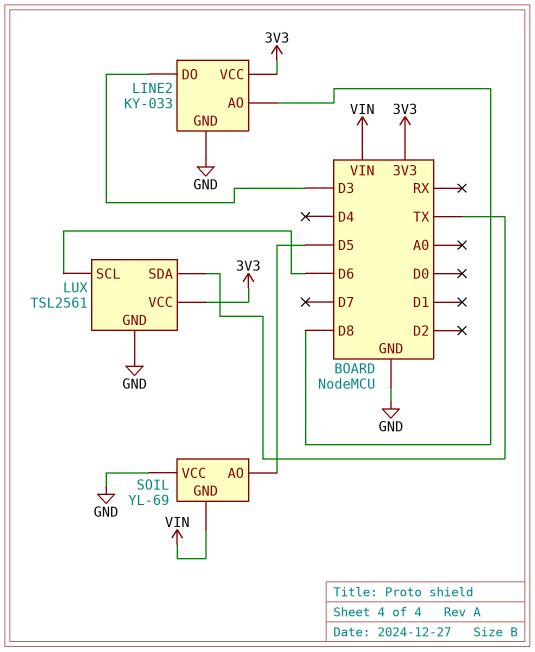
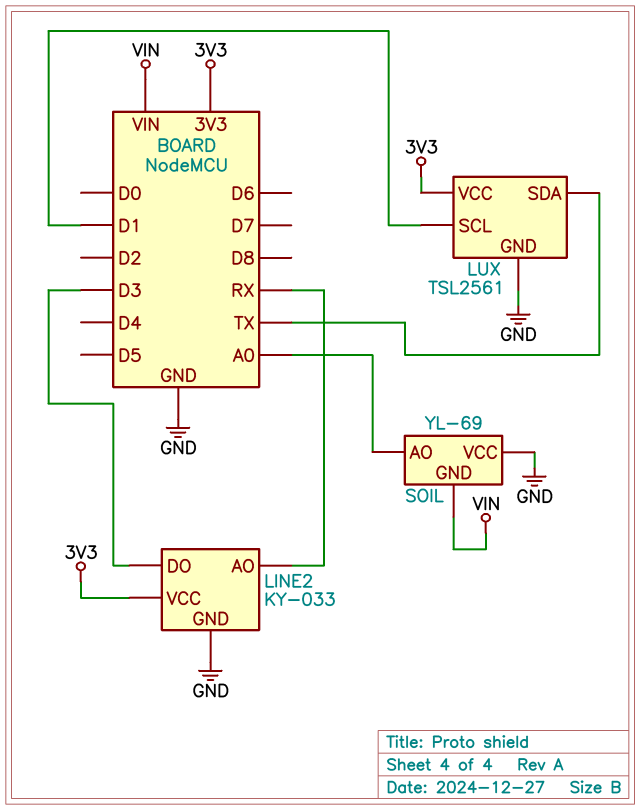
LINE2 pin AO: D8 -> RX
LUX pin SCL: D6 -> D1
SOIL pin AO: D5 -> A0

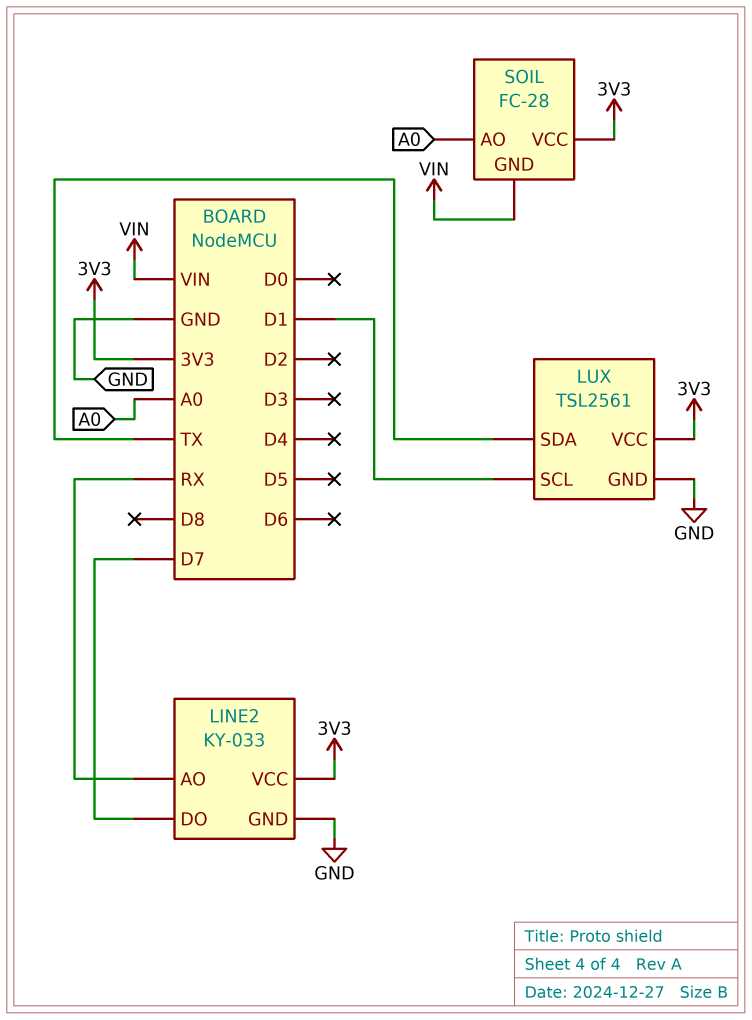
LINE2 pin DO: D3 -> D7
SOIL: YL-69 -> FC-28
SOIL pin VCC: GND -> 3V3

